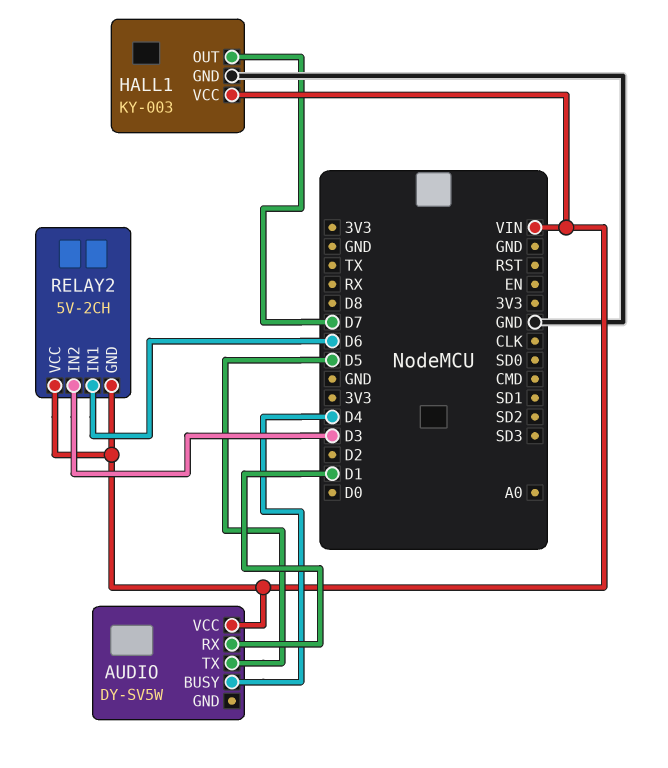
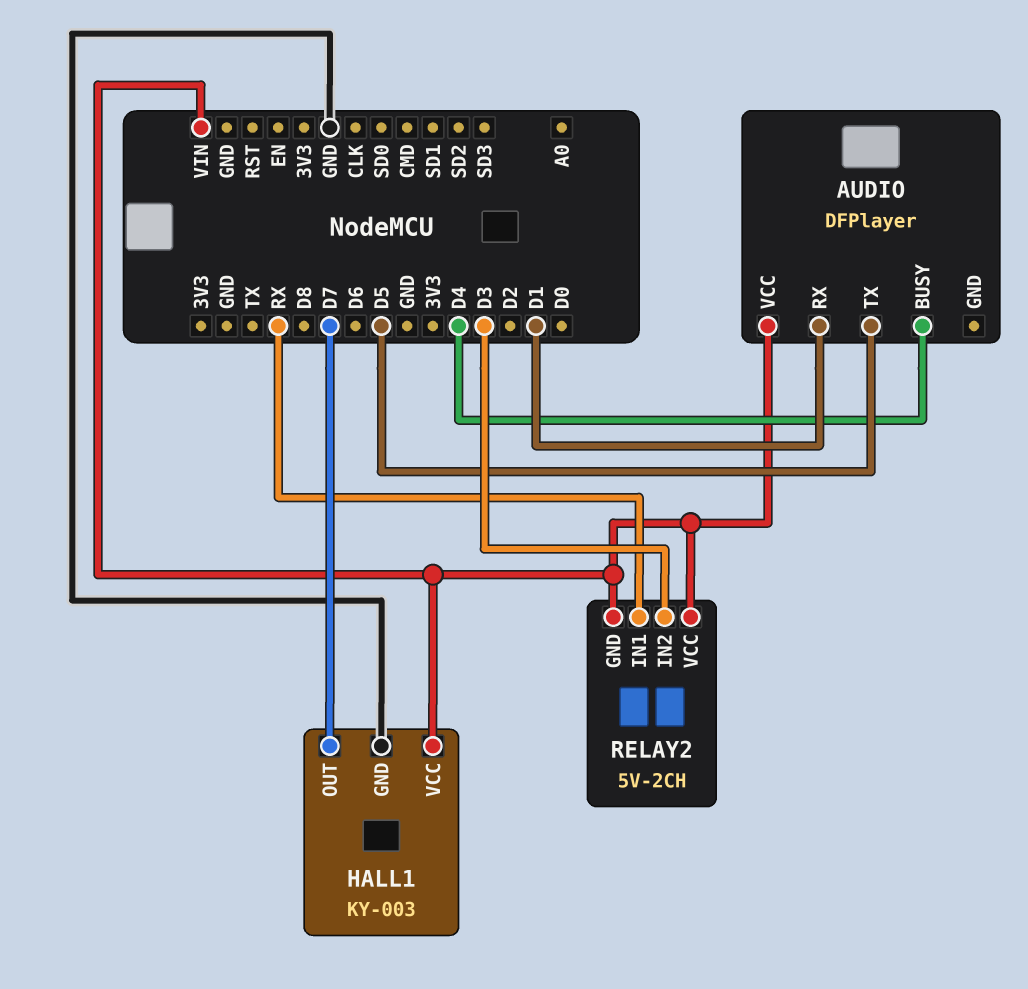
AUDIO: DY-SV5W -> DFPlayer
RELAY2 pin IN1: D6 -> RX

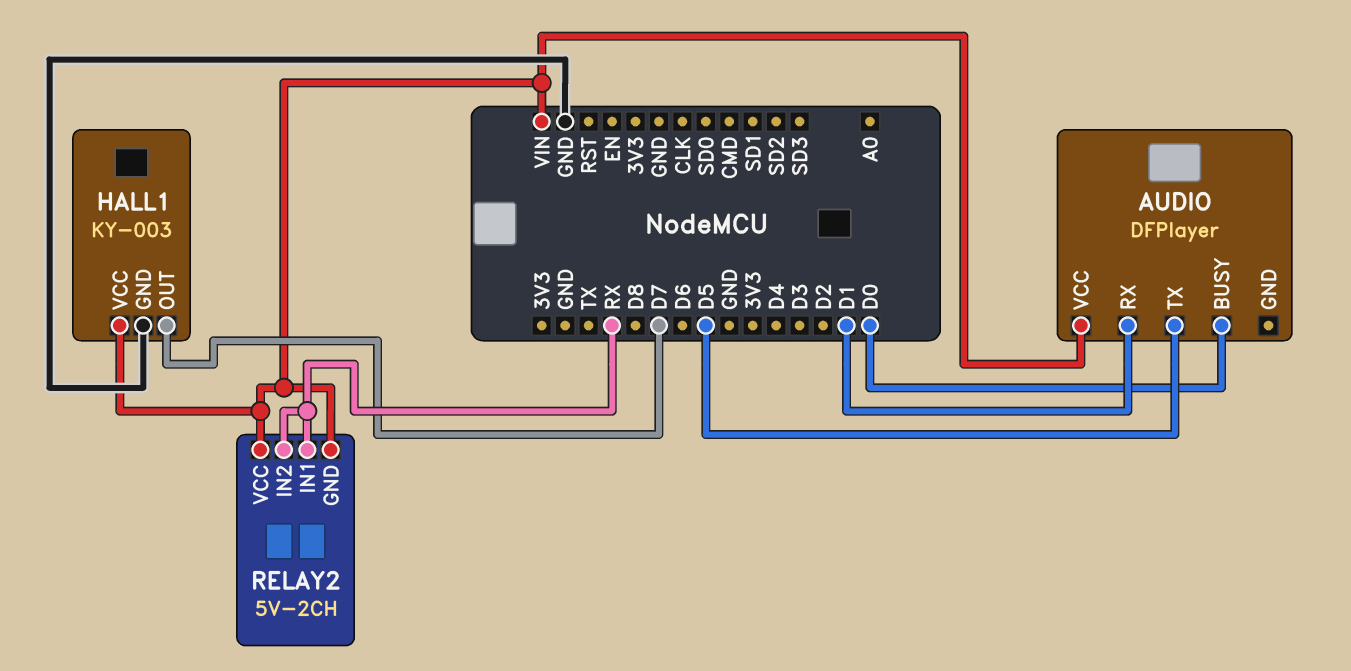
AUDIO pin BUSY: D4 -> D0
RELAY2 pin IN2: D3 -> RX

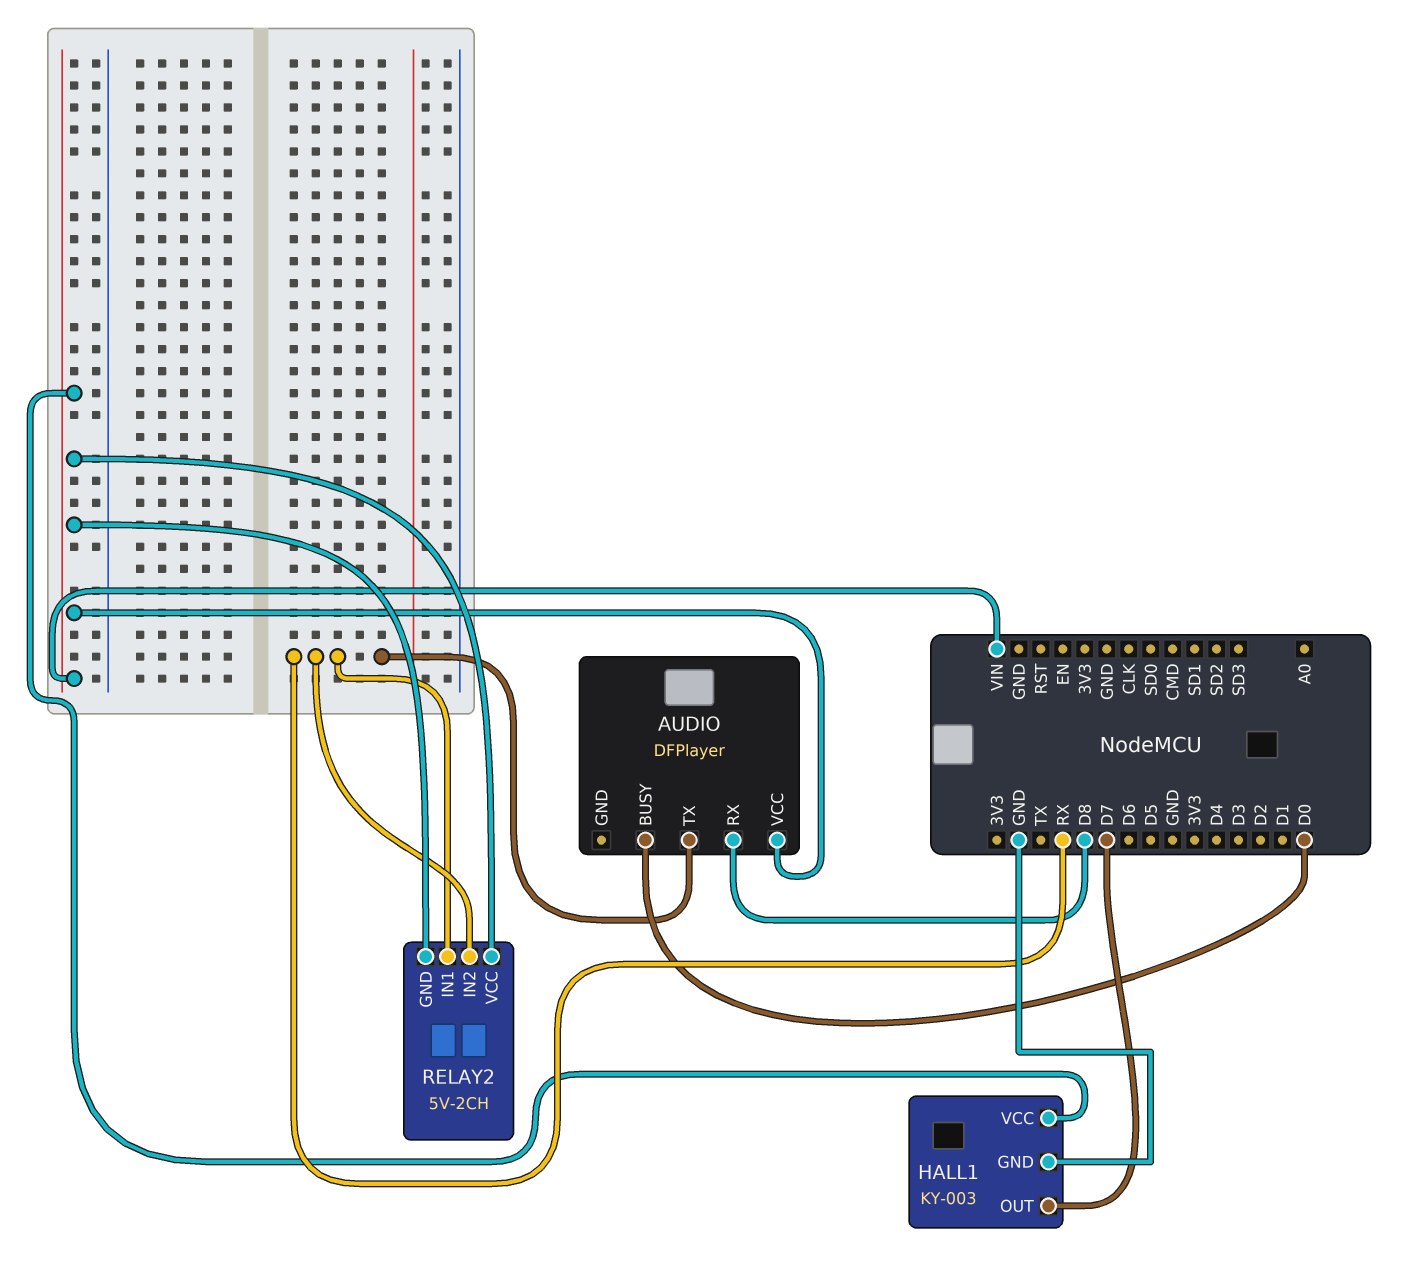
AUDIO pin RX: D1 -> D8
AUDIO pin TX: D5 -> RX

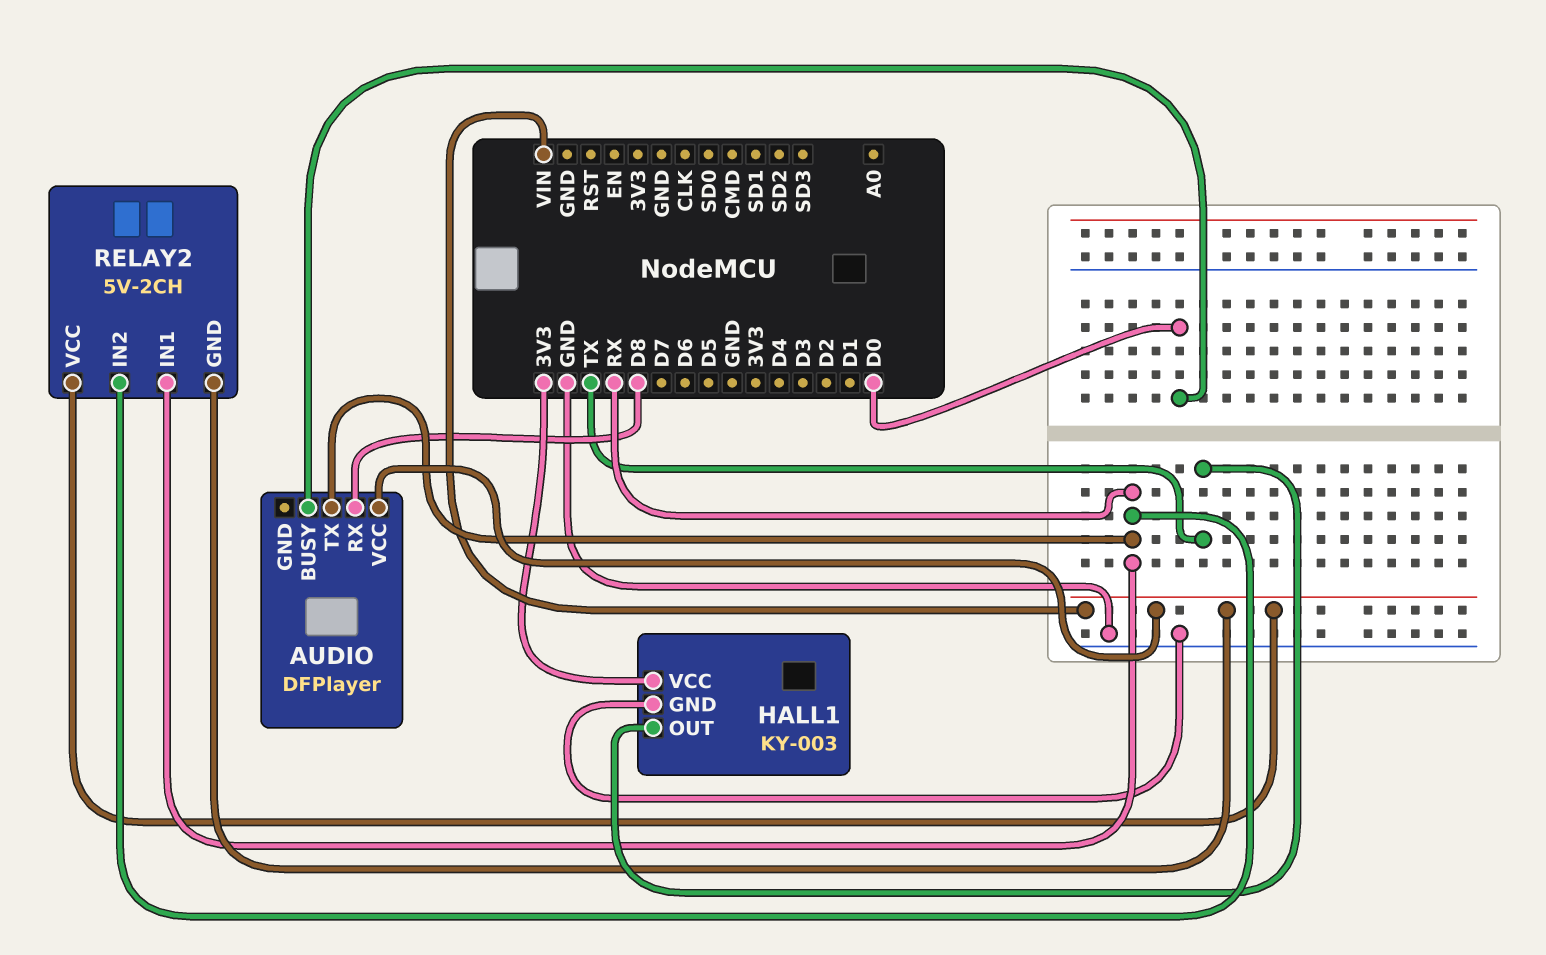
HALL1 pin OUT: D7 -> TX
HALL1 pin VCC: VIN -> 3V3

